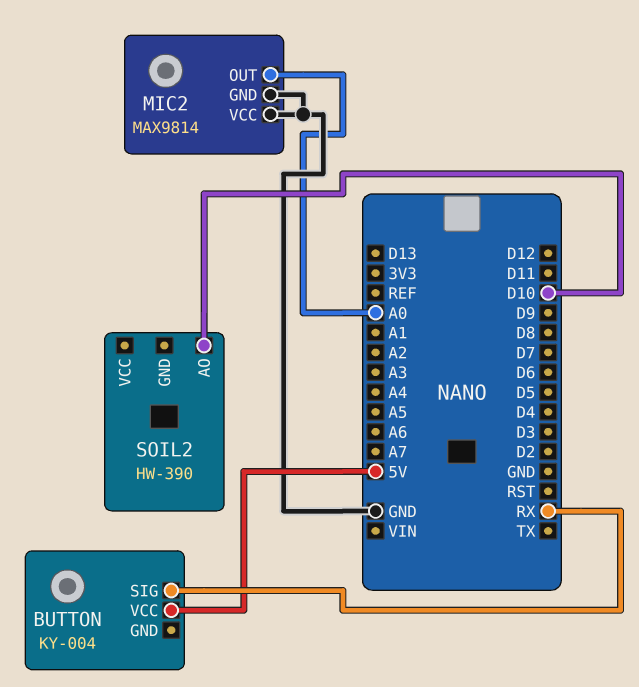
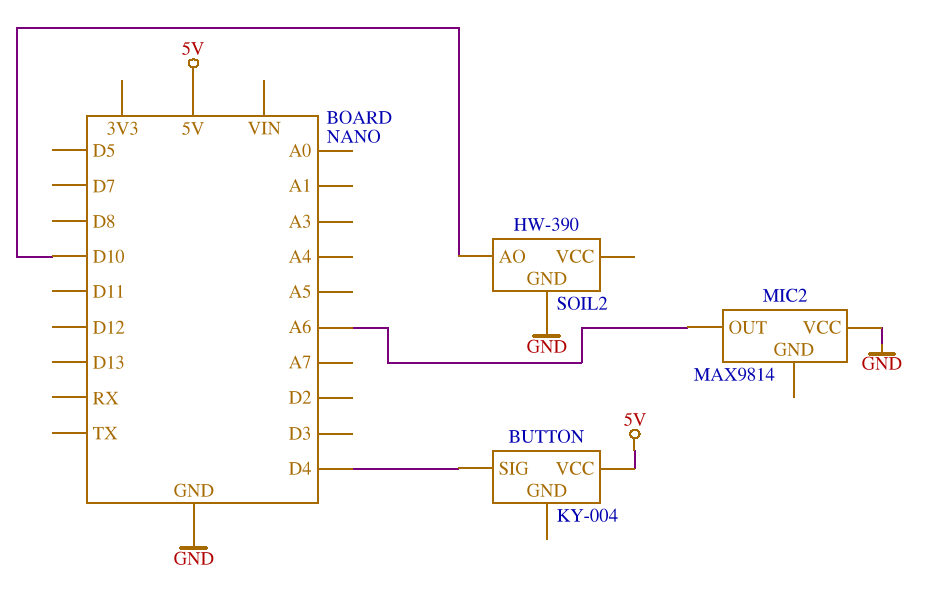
BUTTON pin SIG: RX -> D4
MIC2 pin GND: GND -> none
MIC2 pin OUT: A0 -> A6
SOIL2 pin GND: none -> GND

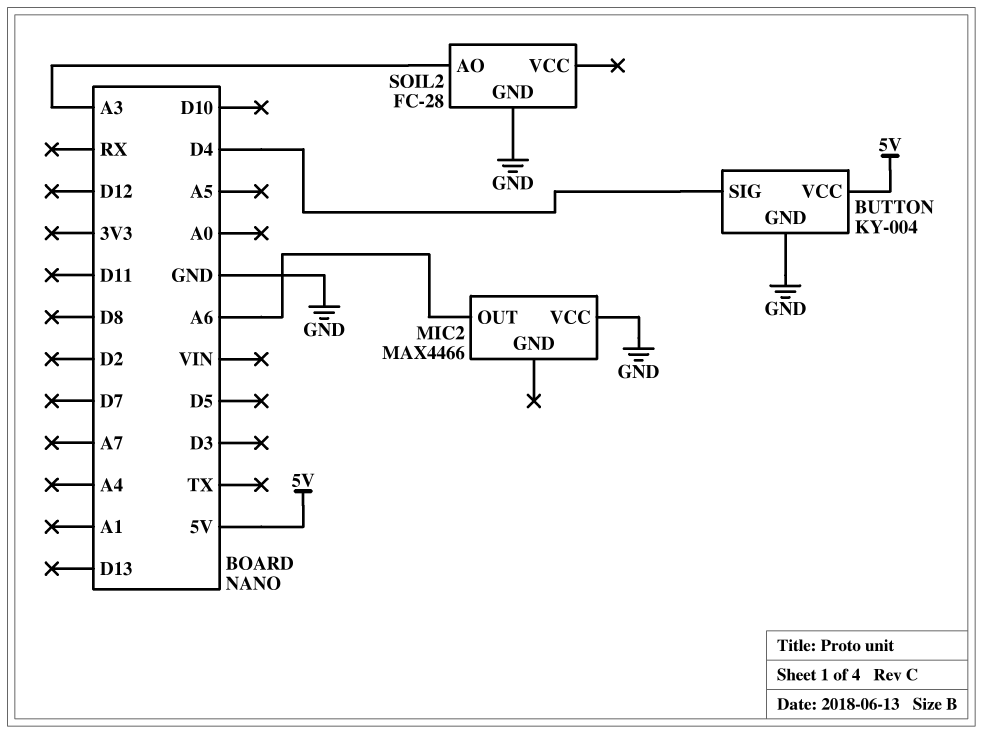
BUTTON pin GND: none -> GND
MIC2: MAX9814 -> MAX4466
SOIL2: HW-390 -> FC-28
SOIL2 pin AO: D10 -> A3

